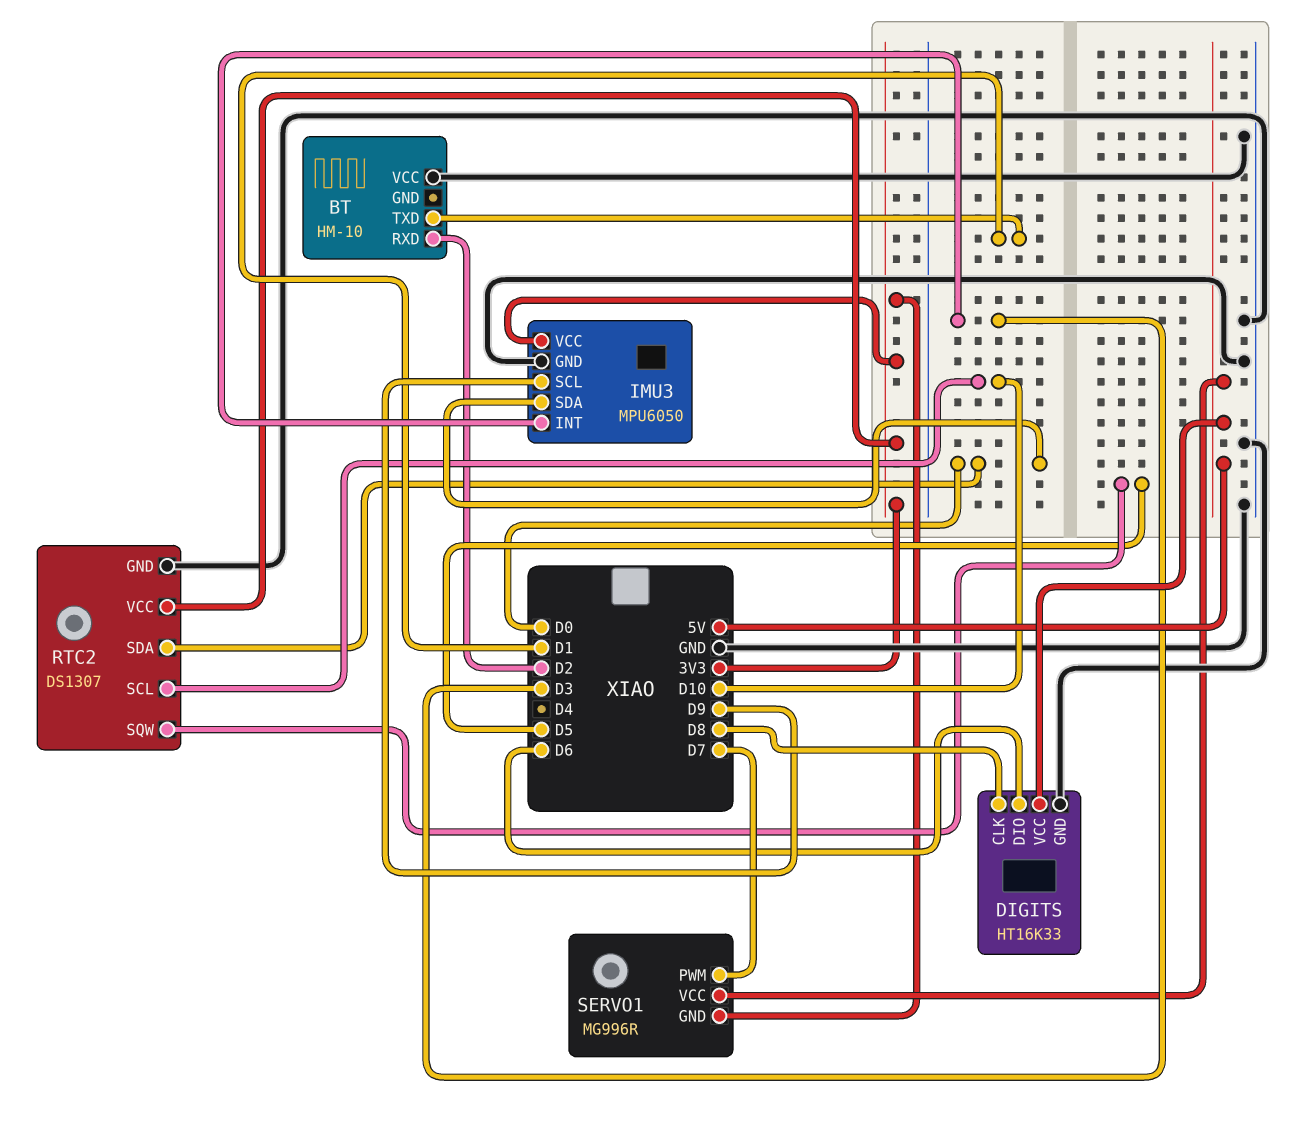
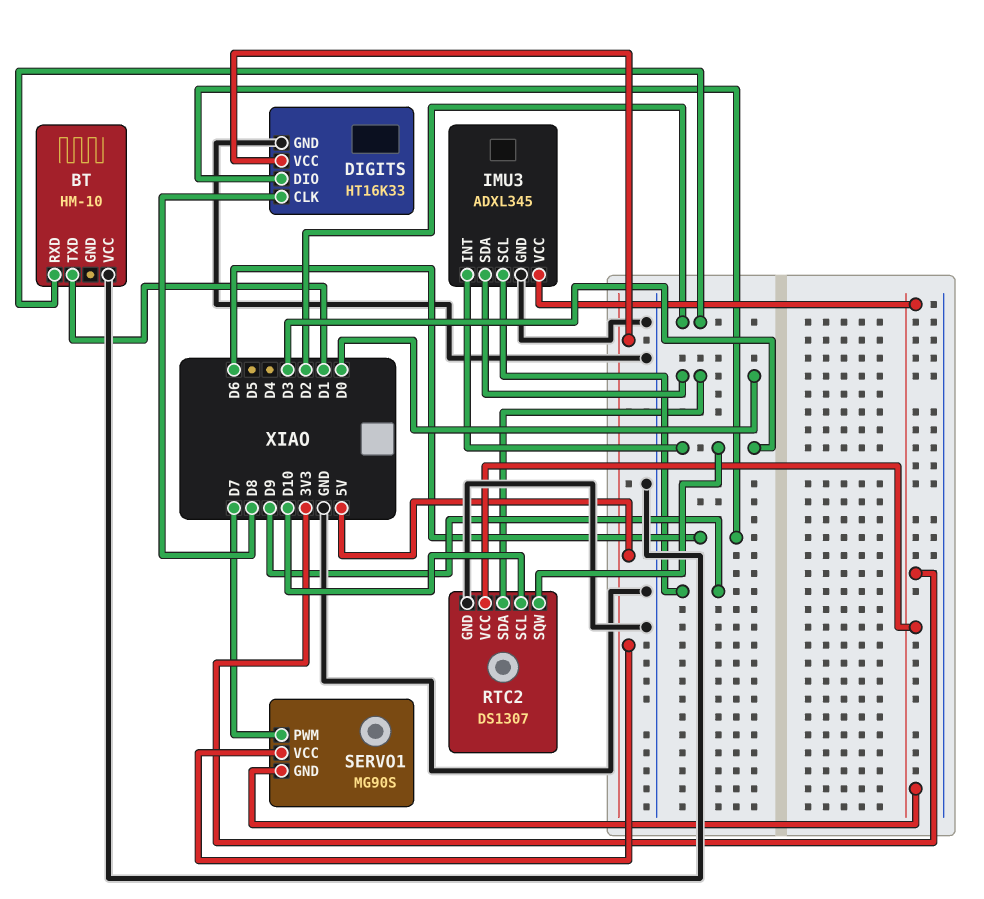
IMU3: MPU6050 -> ADXL345
RTC2 pin SQW: D5 -> D3
SERVO1: MG996R -> MG90S

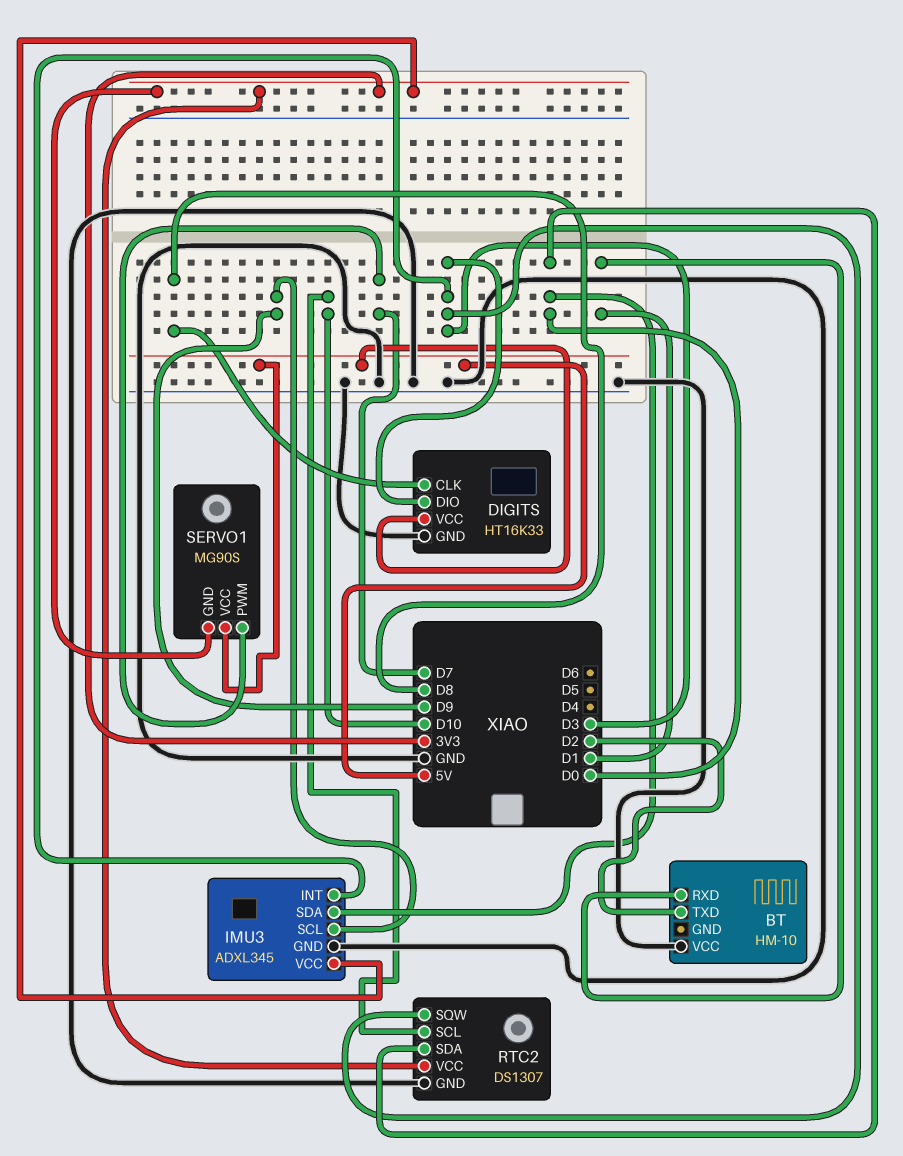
BT pin RXD: D2 -> D1
BT pin TXD: D1 -> D2
DIGITS pin DIO: D6 -> D3

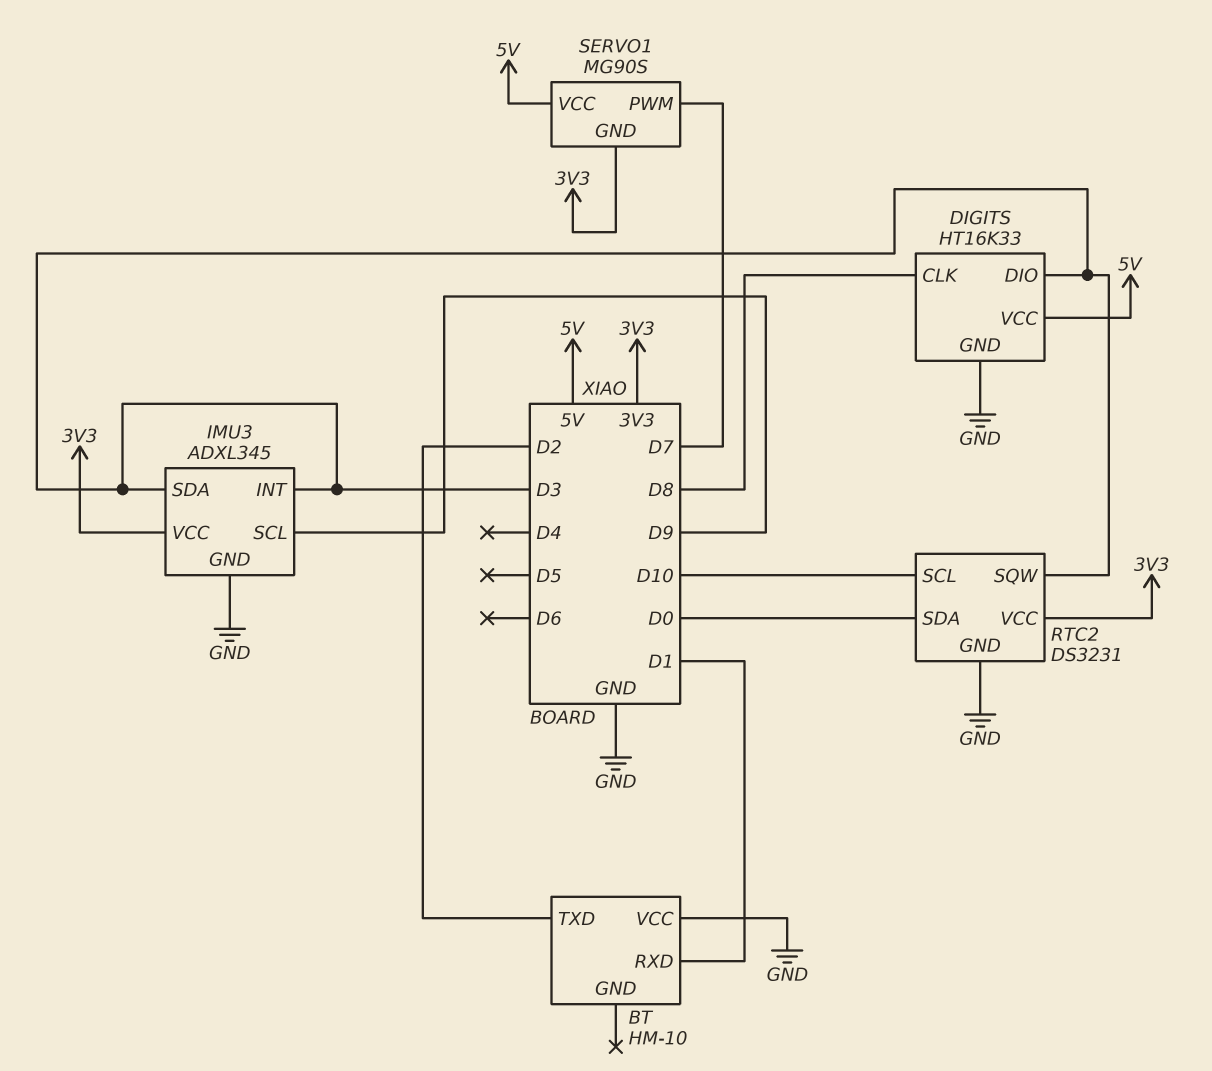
IMU3 pin SDA: D0 -> D3
RTC2: DS1307 -> DS3231

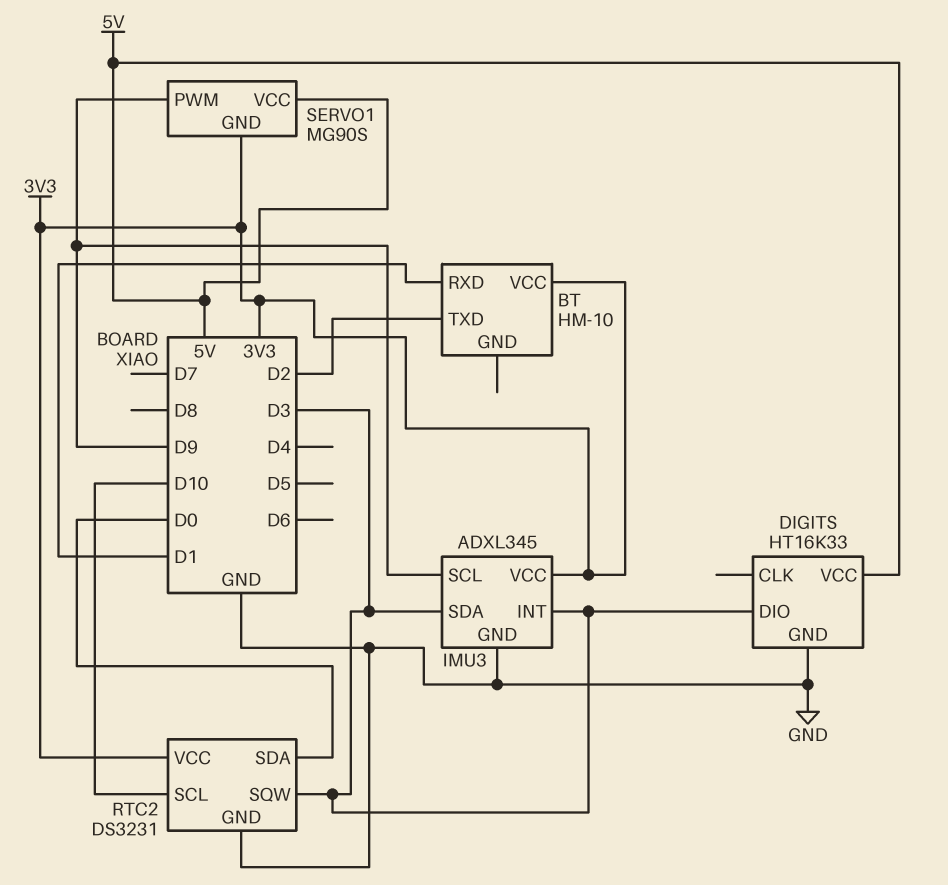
BT pin VCC: GND -> 3V3
DIGITS pin CLK: D8 -> none
SERVO1 pin PWM: D7 -> D9

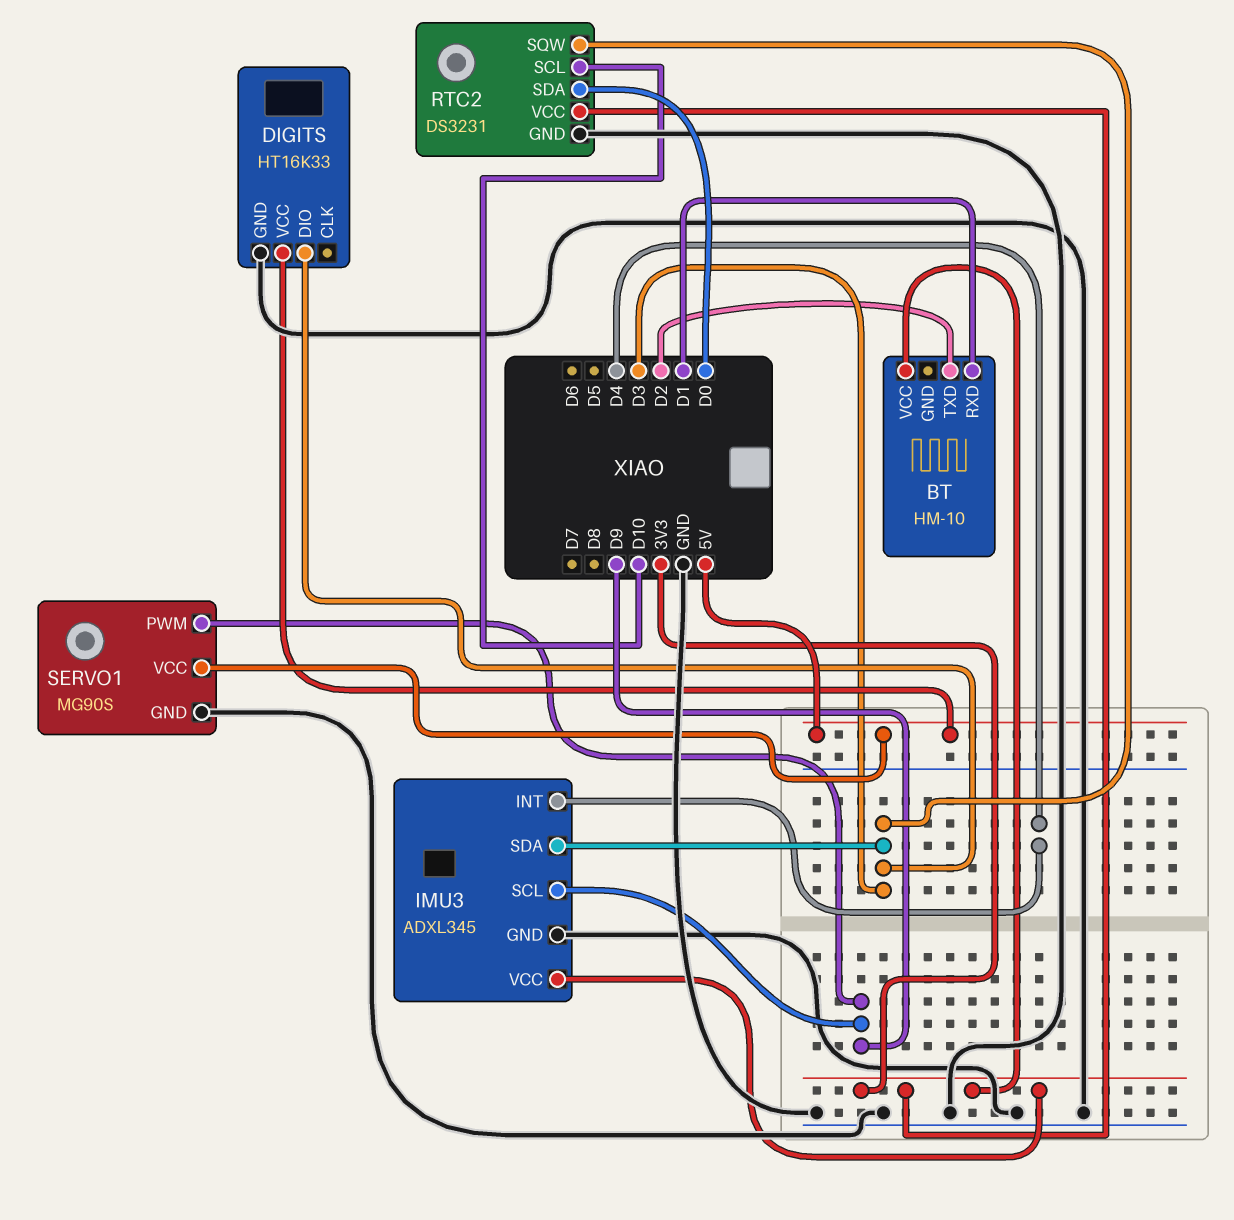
IMU3 pin INT: D3 -> D4
SERVO1 pin GND: 3V3 -> GND

